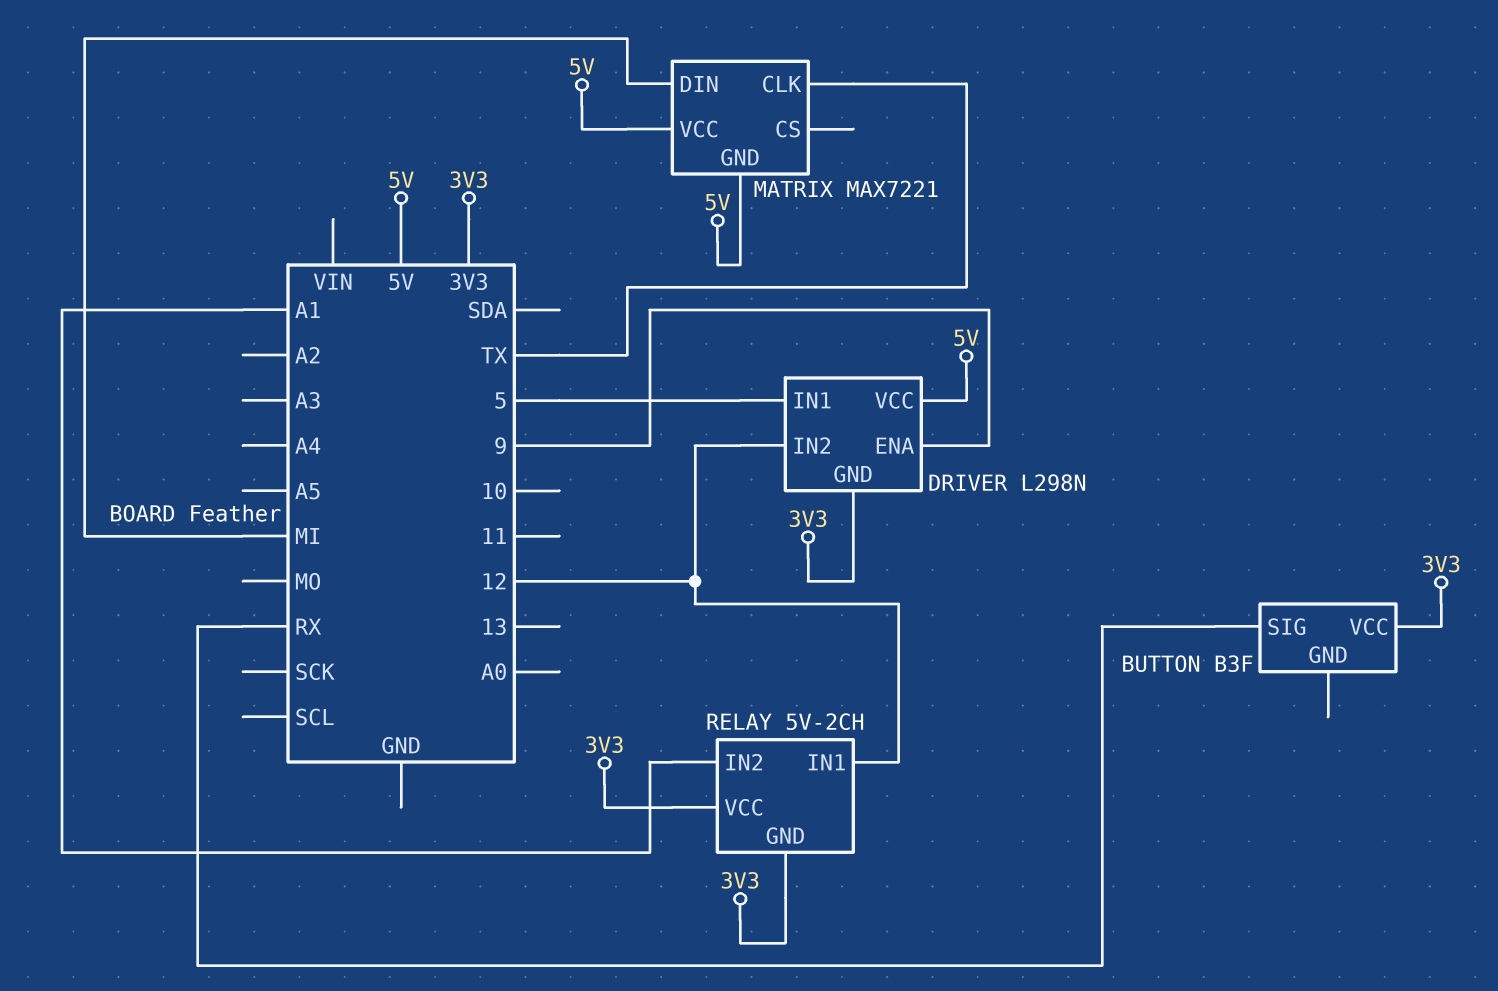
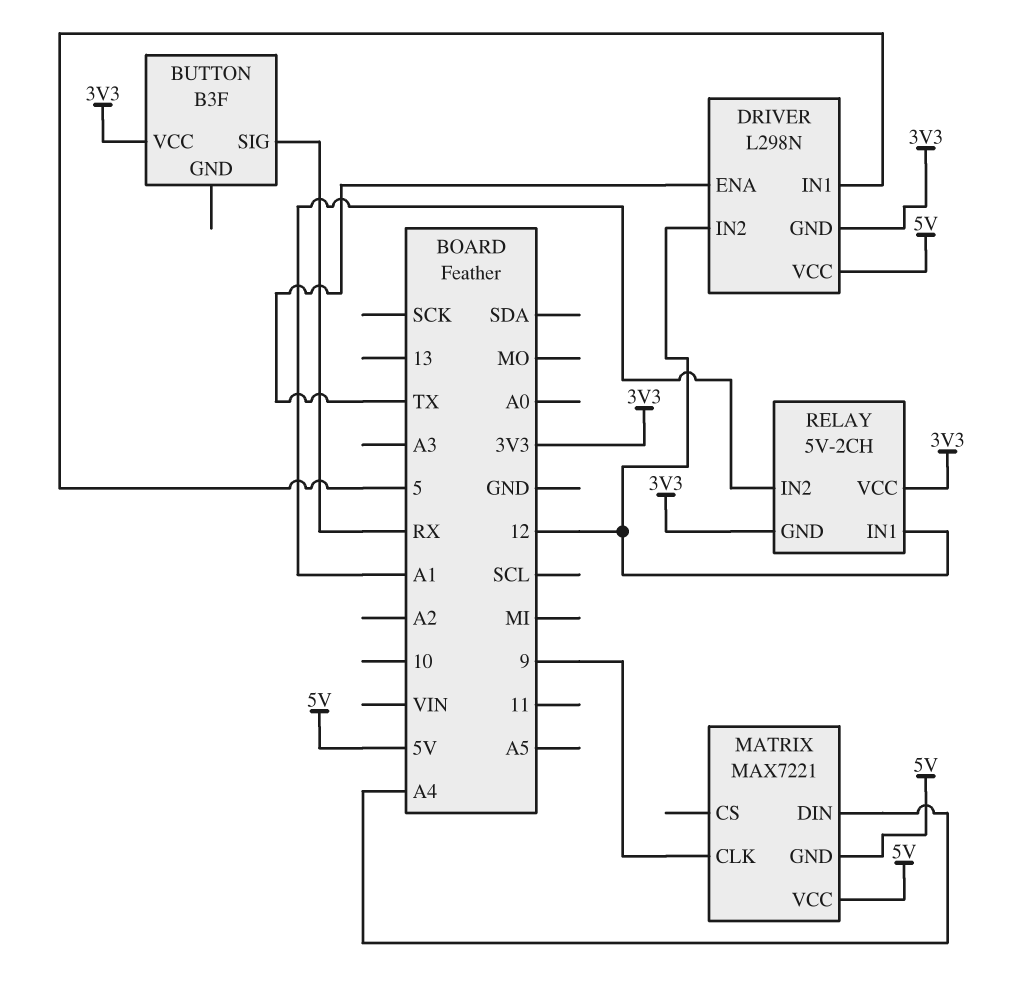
DRIVER pin ENA: 9 -> TX
MATRIX pin CLK: TX -> 9
MATRIX pin DIN: MI -> A4

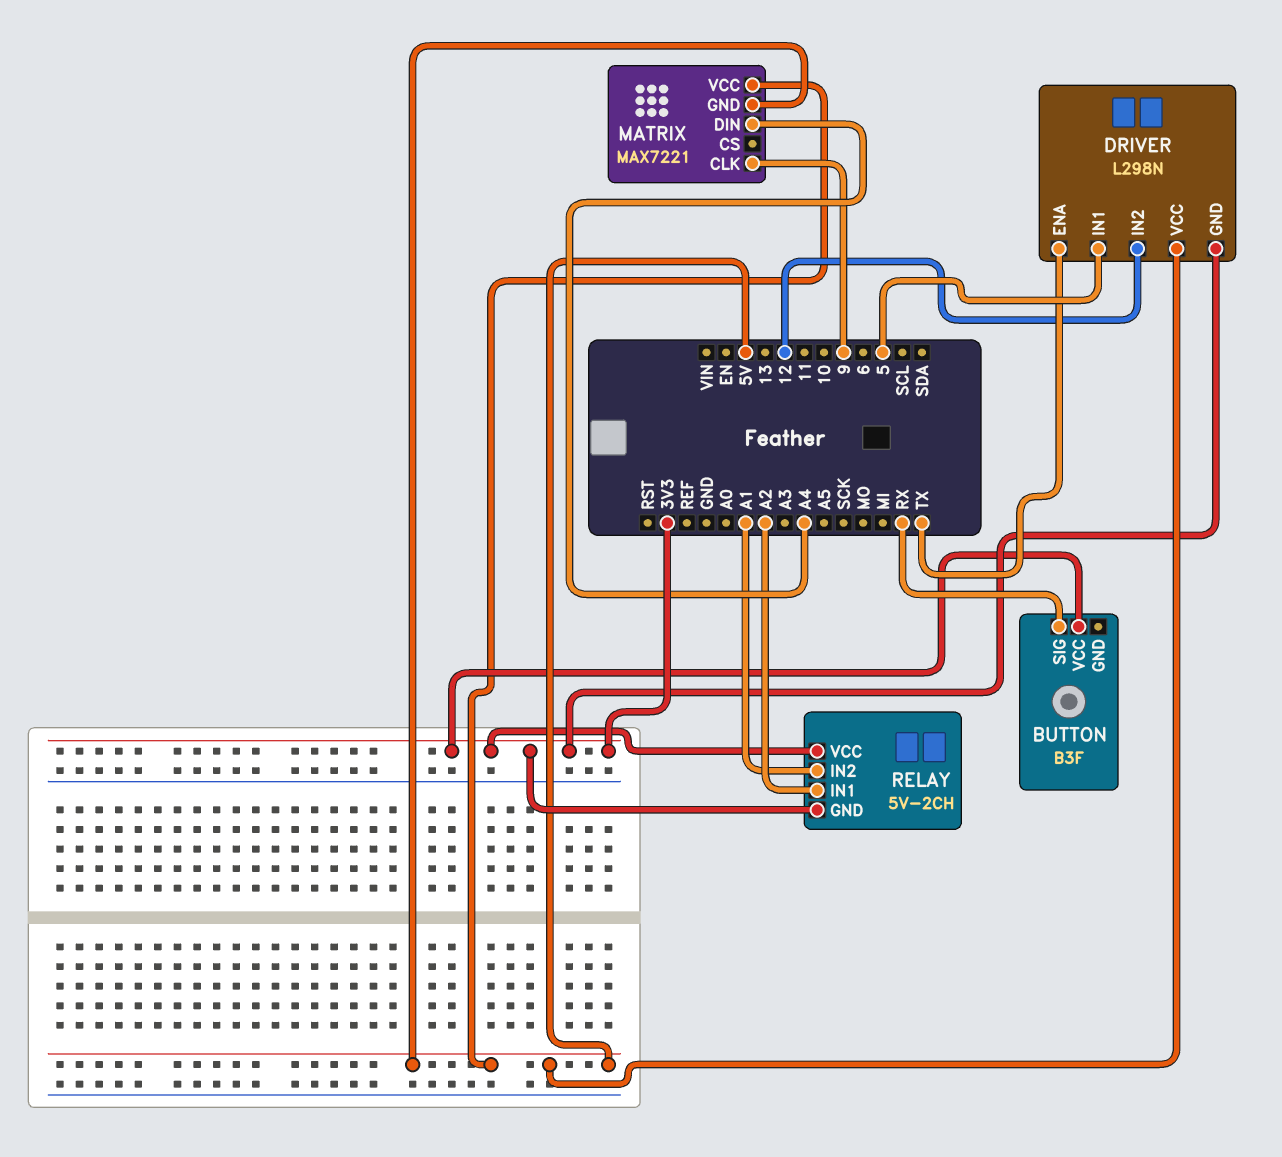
RELAY pin IN1: 12 -> A2

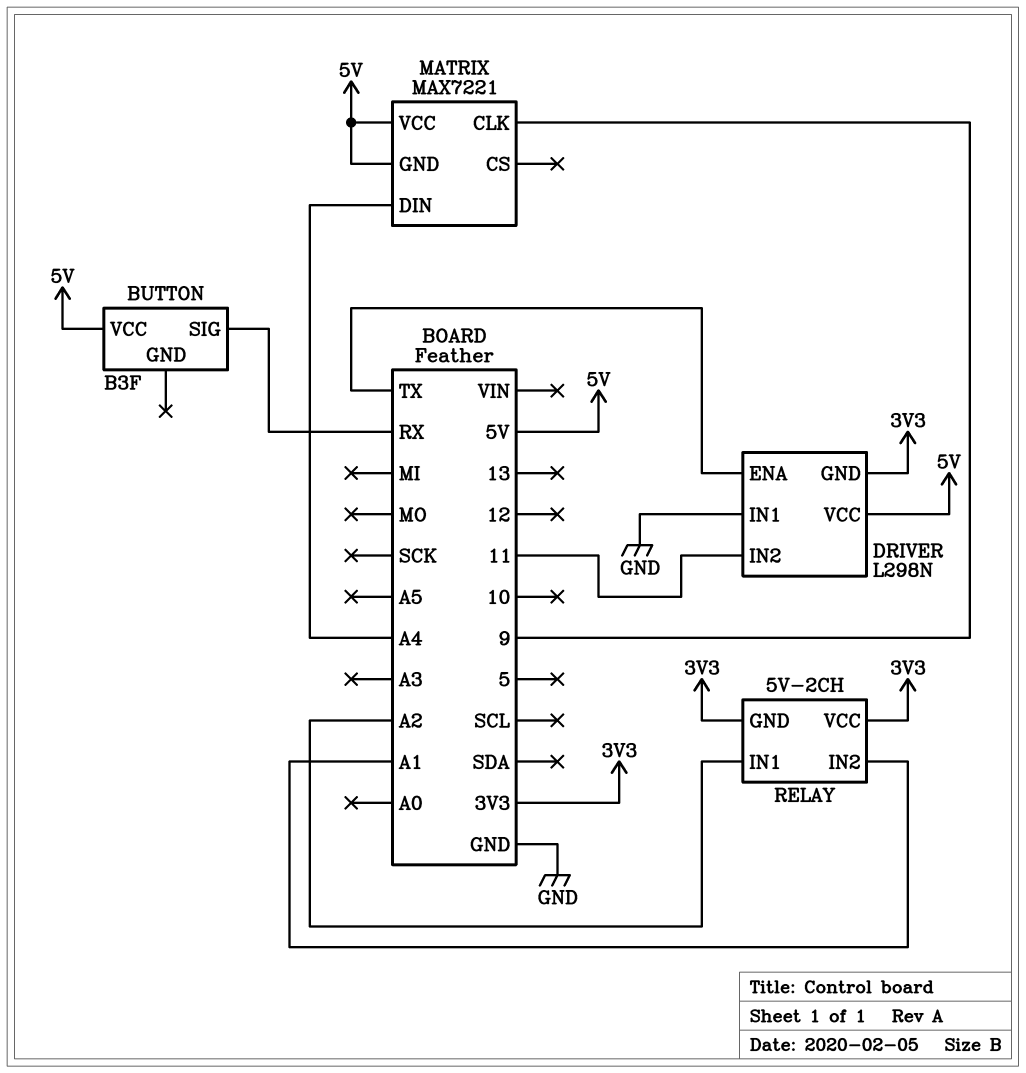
BUTTON pin VCC: 3V3 -> 5V
DRIVER pin IN1: 5 -> GND
DRIVER pin IN2: 12 -> 11

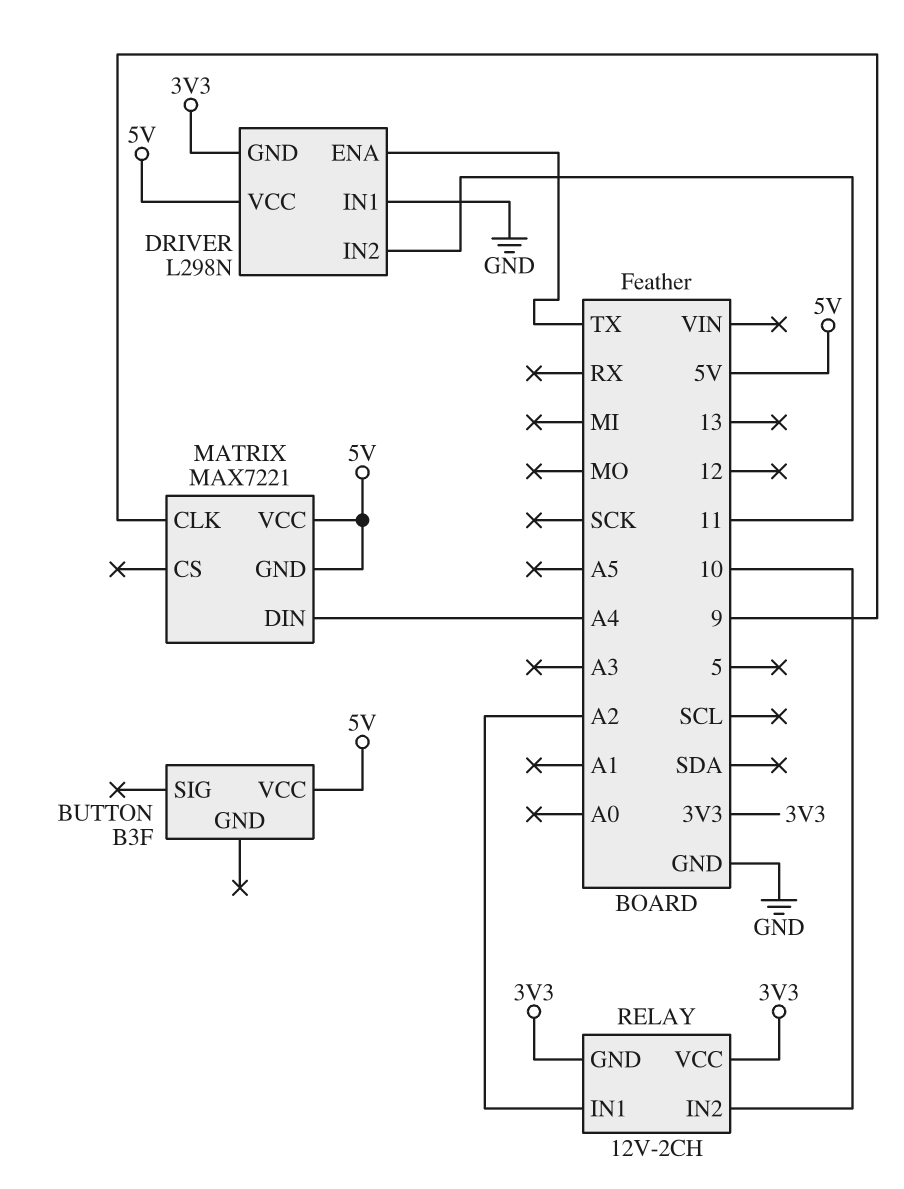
BUTTON pin SIG: RX -> none
RELAY: 5V-2CH -> 12V-2CH
RELAY pin IN2: A1 -> 10

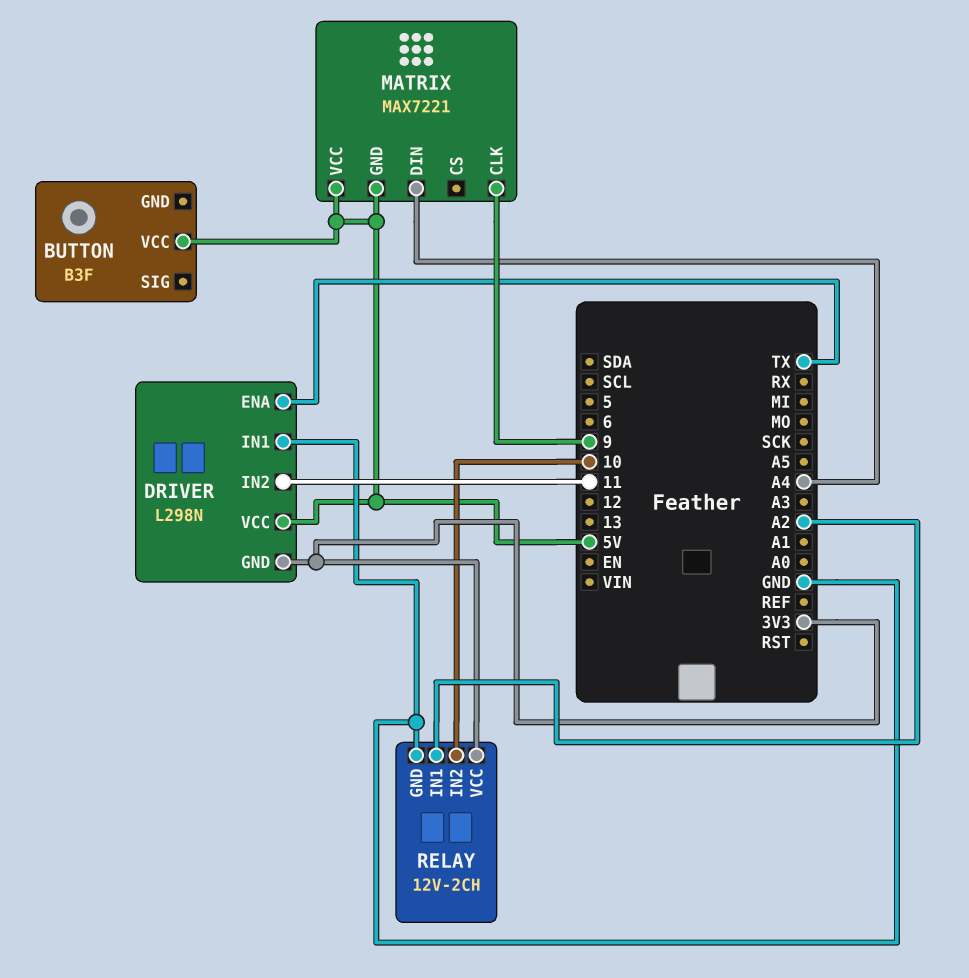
RELAY pin GND: 3V3 -> GND

